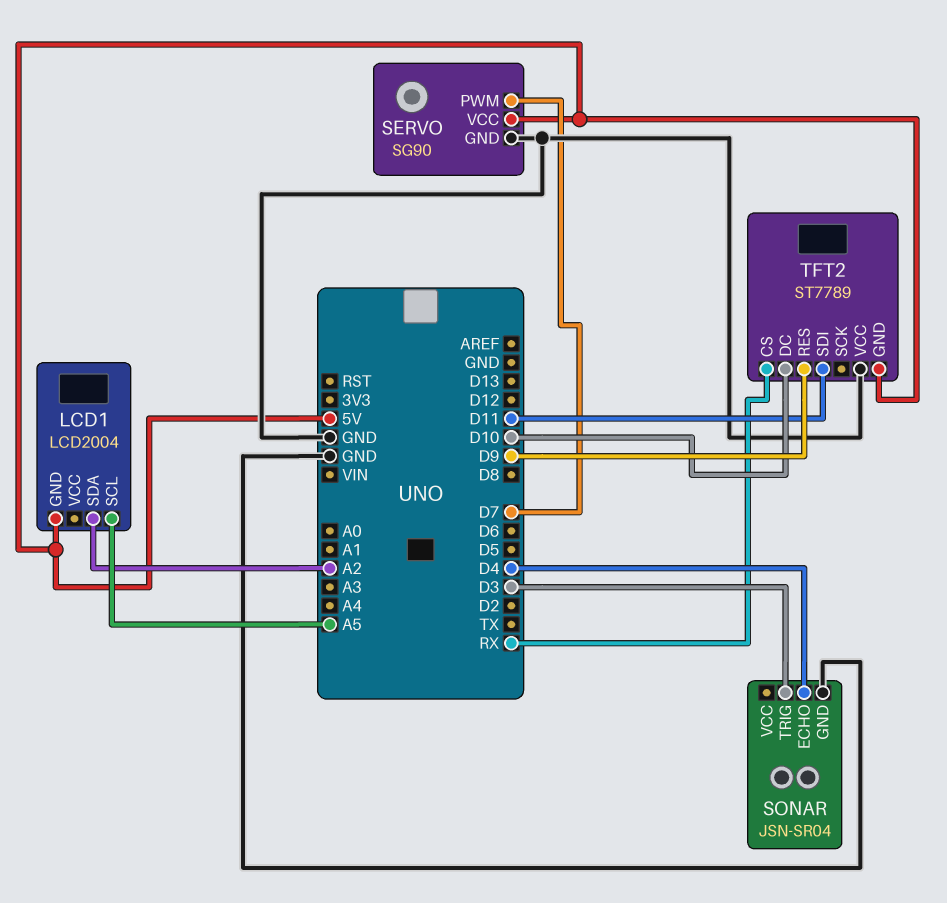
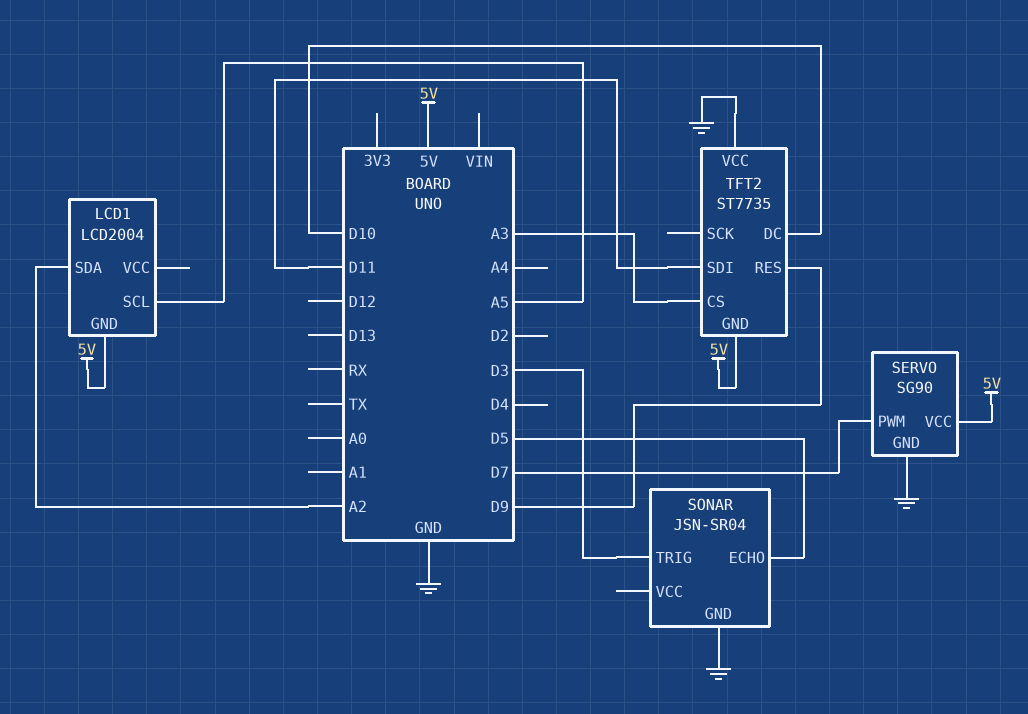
SONAR pin ECHO: D4 -> D5
TFT2: ST7789 -> ST7735
TFT2 pin CS: RX -> A3

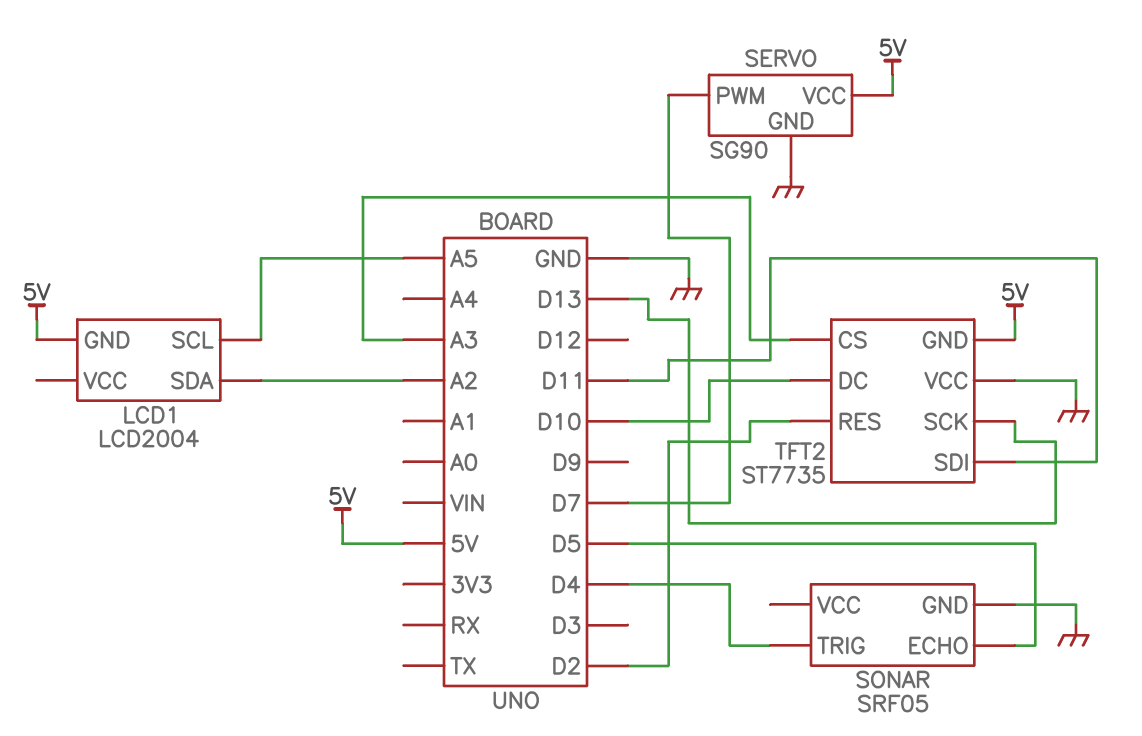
SONAR: JSN-SR04 -> SRF05
SONAR pin TRIG: D3 -> D4
TFT2 pin RES: D9 -> D2
TFT2 pin SCK: none -> D13

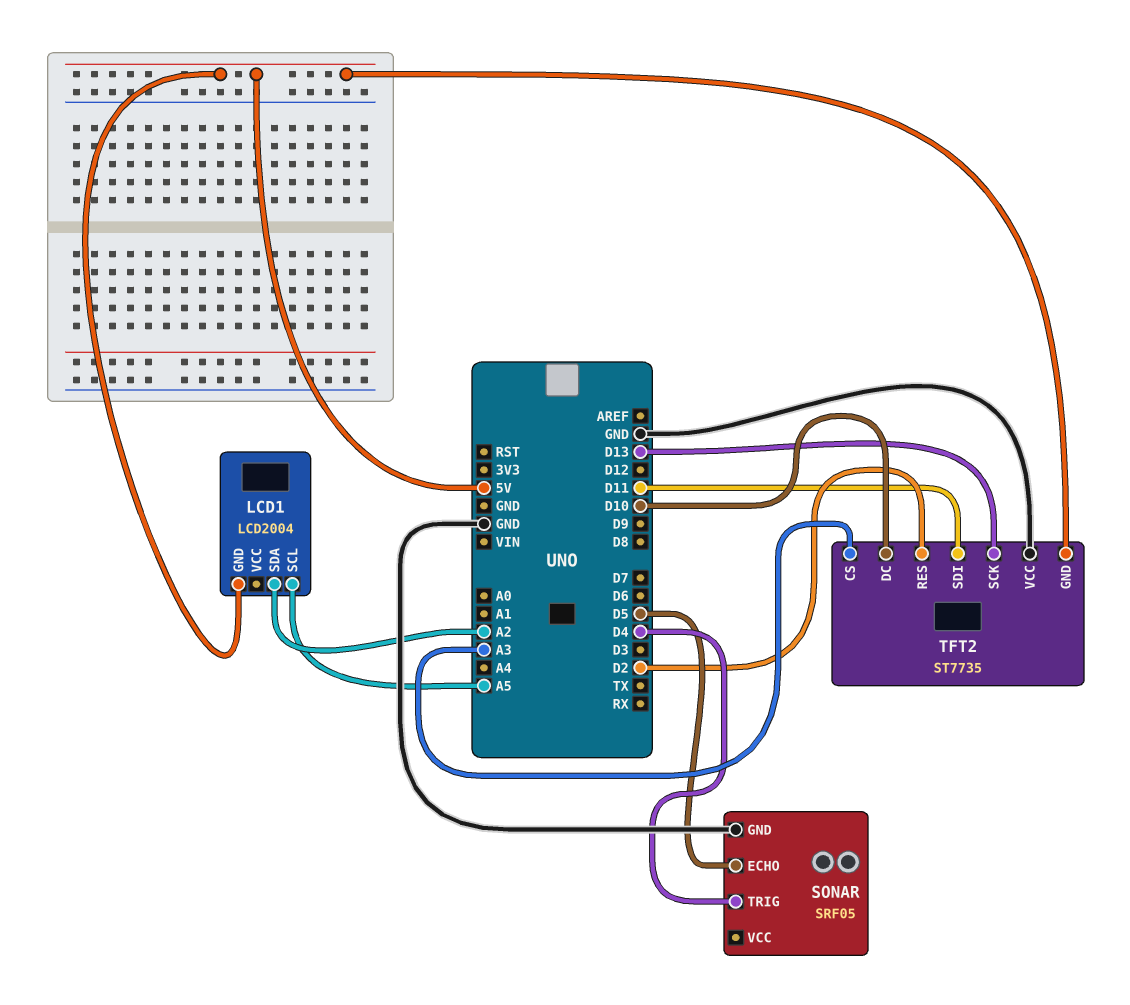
SERVO: SG90 -> none
SERVO pin GND: GND -> none
SERVO pin PWM: D7 -> none
SERVO pin VCC: 5V -> none

